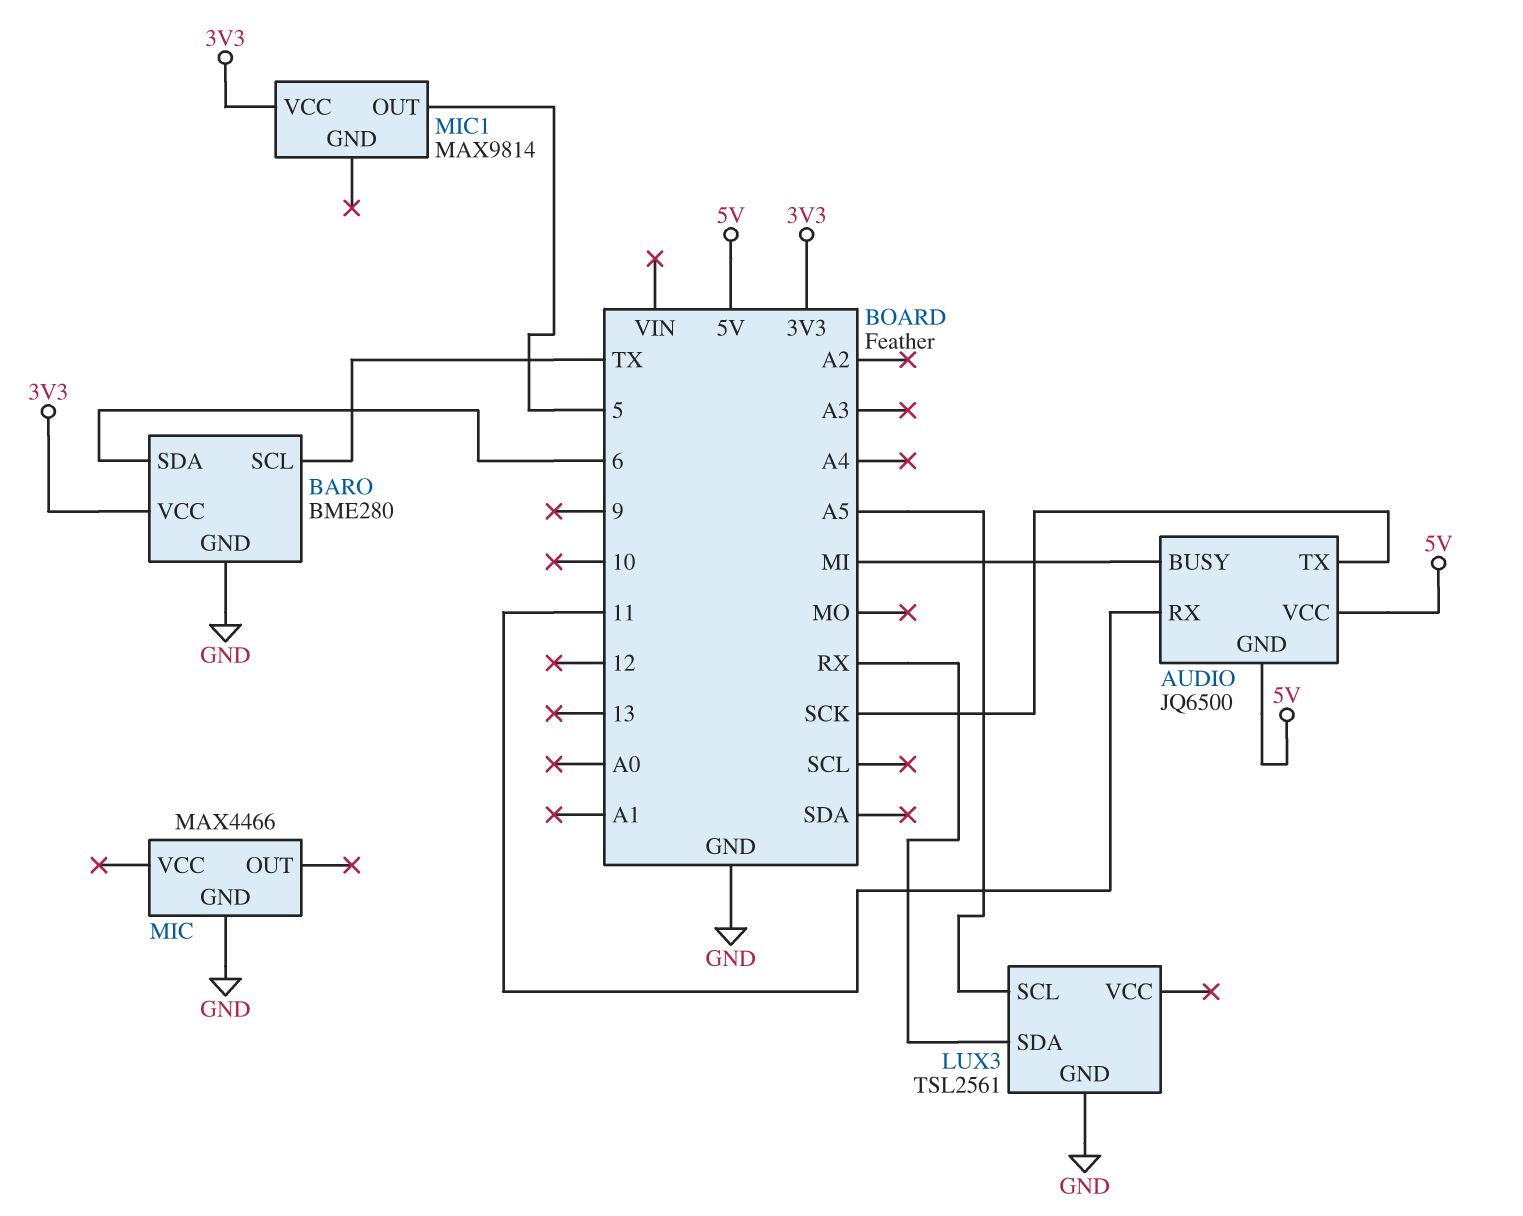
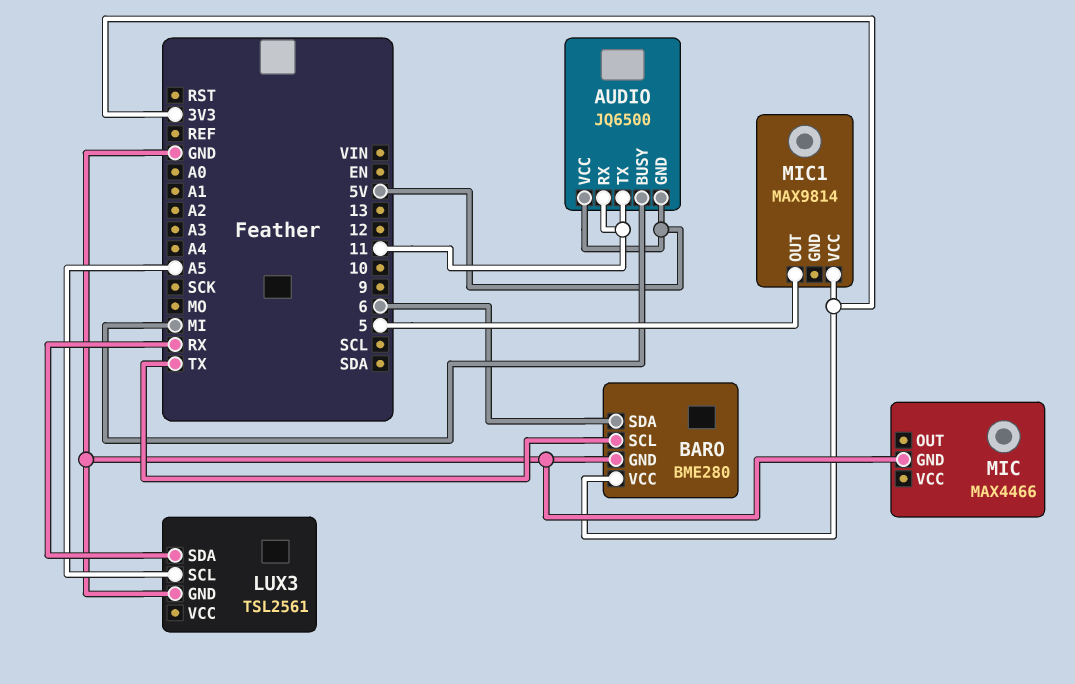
AUDIO pin TX: SCK -> 11

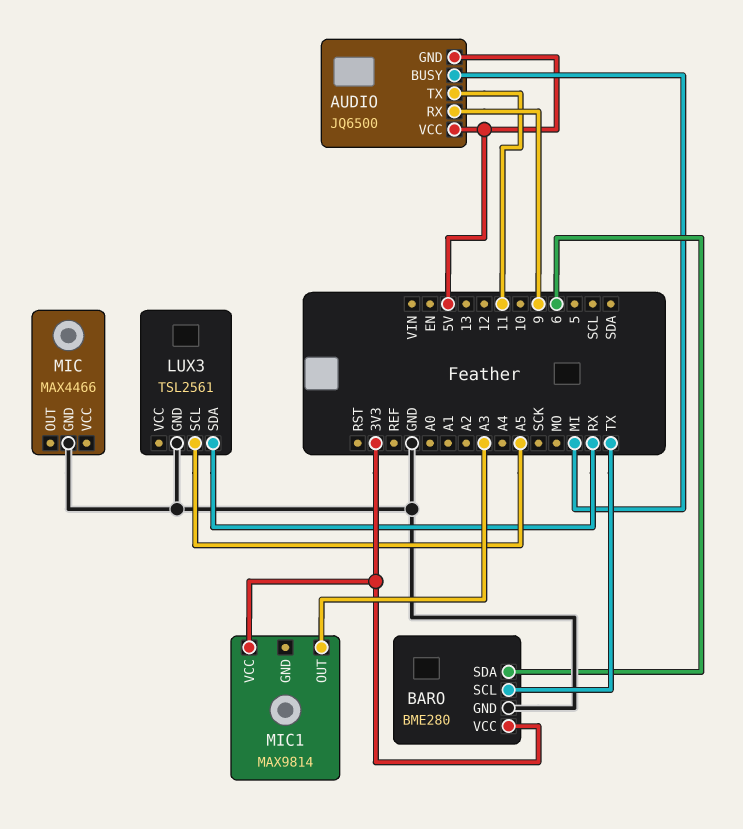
AUDIO pin RX: 11 -> 9
MIC1 pin OUT: 5 -> A3

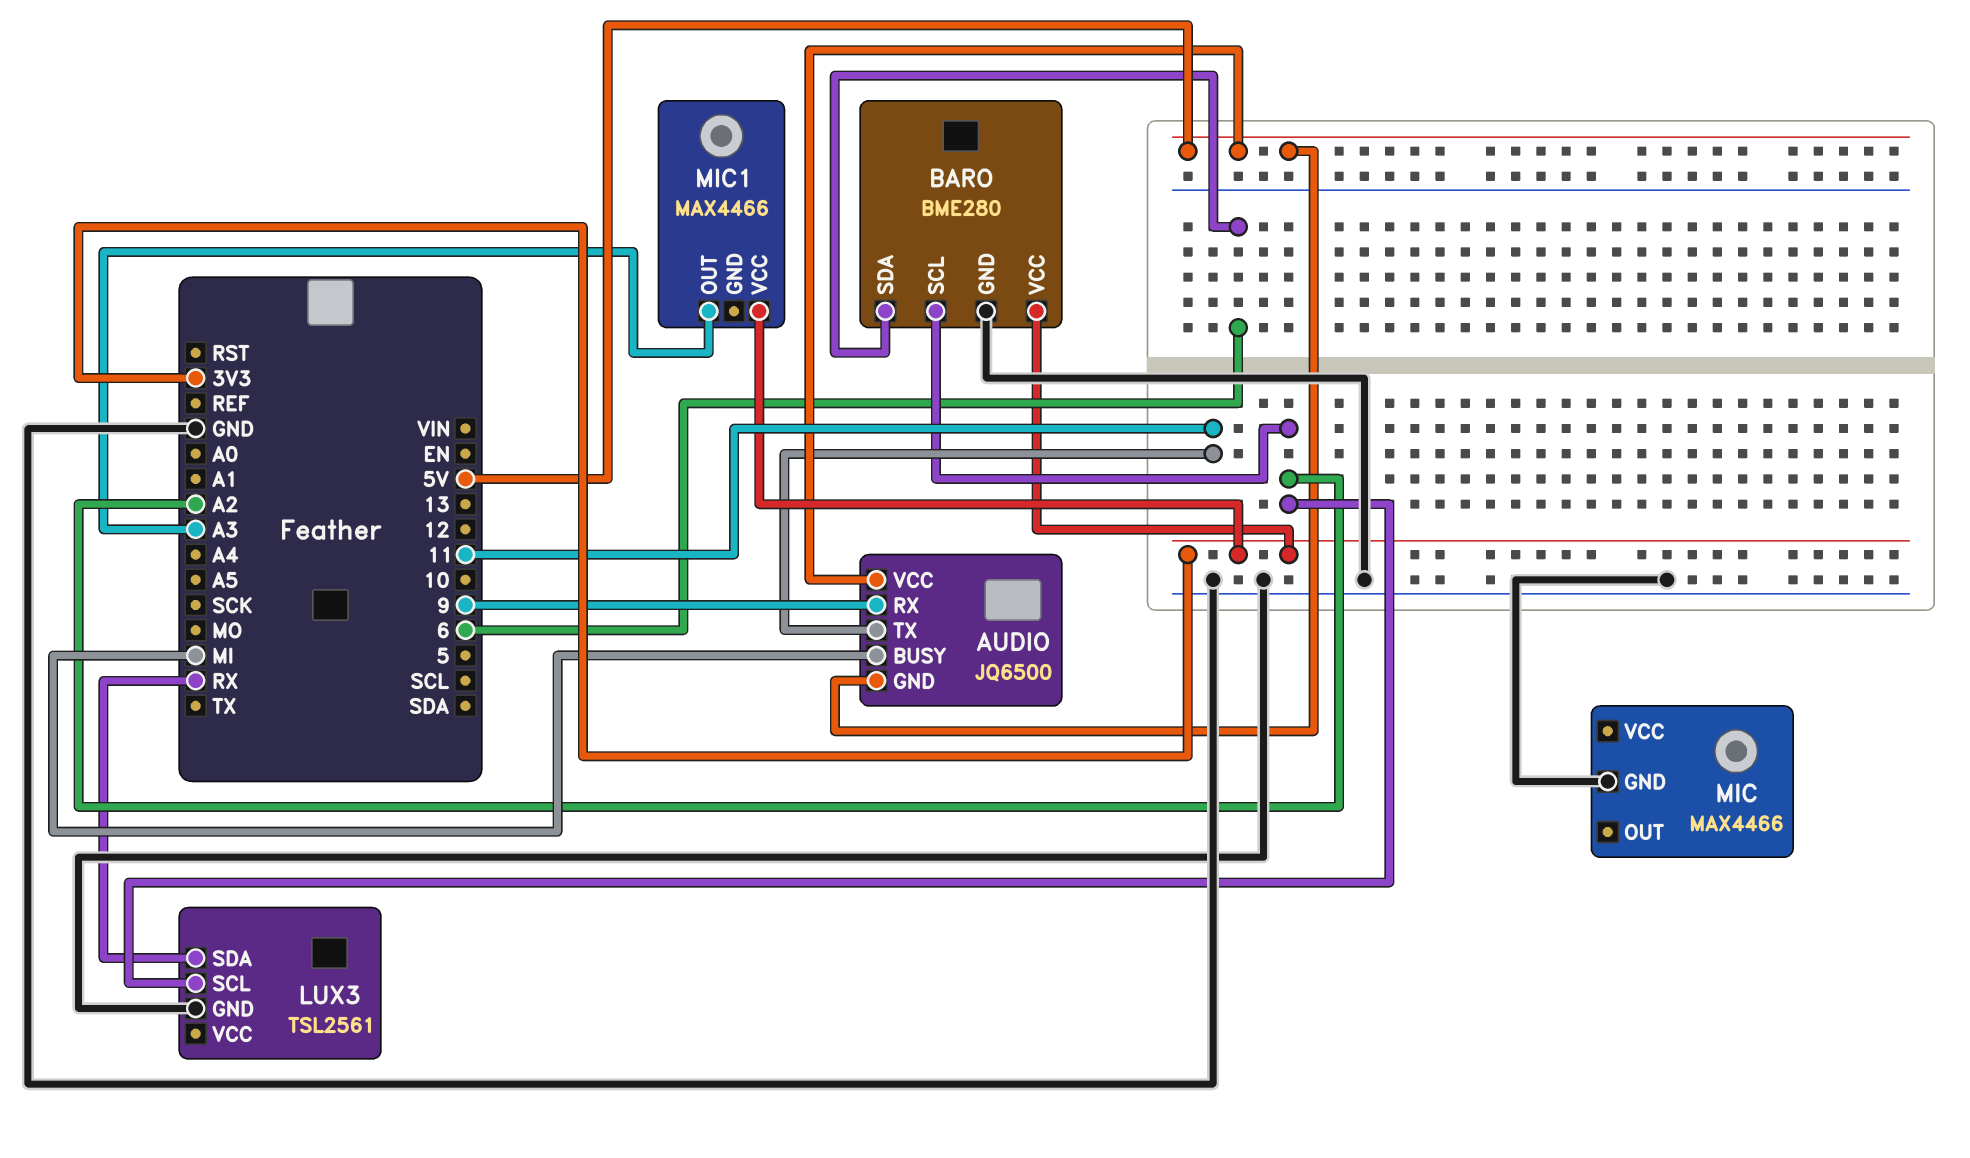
BARO pin SCL: TX -> A2
LUX3 pin SCL: A5 -> A2
MIC1: MAX9814 -> MAX4466

